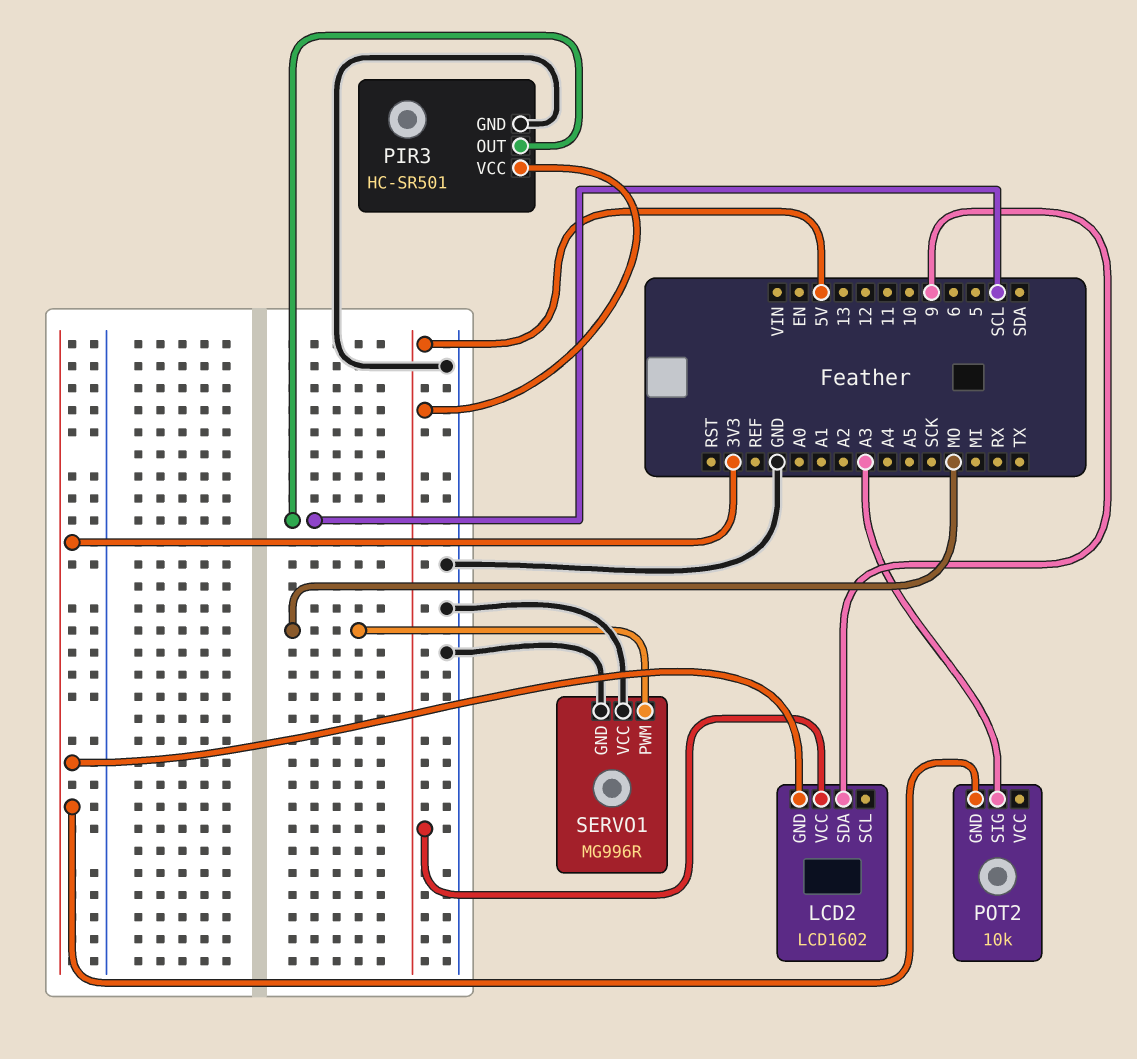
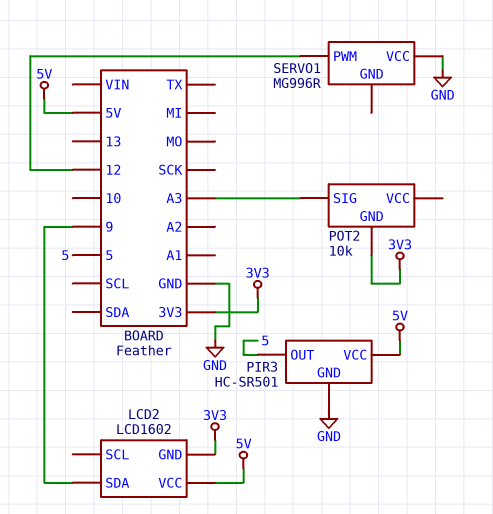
PIR3 pin OUT: SCL -> 5
SERVO1 pin GND: GND -> none
SERVO1 pin PWM: MO -> 12

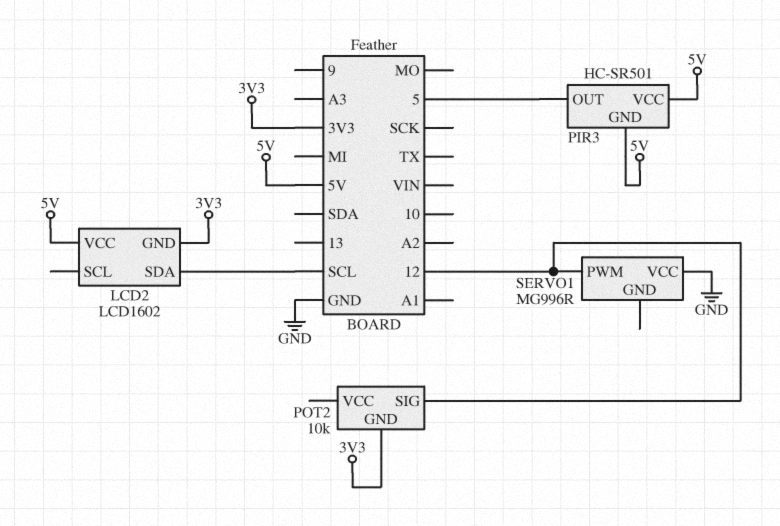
LCD2 pin SDA: 9 -> SCL
PIR3 pin GND: GND -> 5V
POT2 pin SIG: A3 -> 12

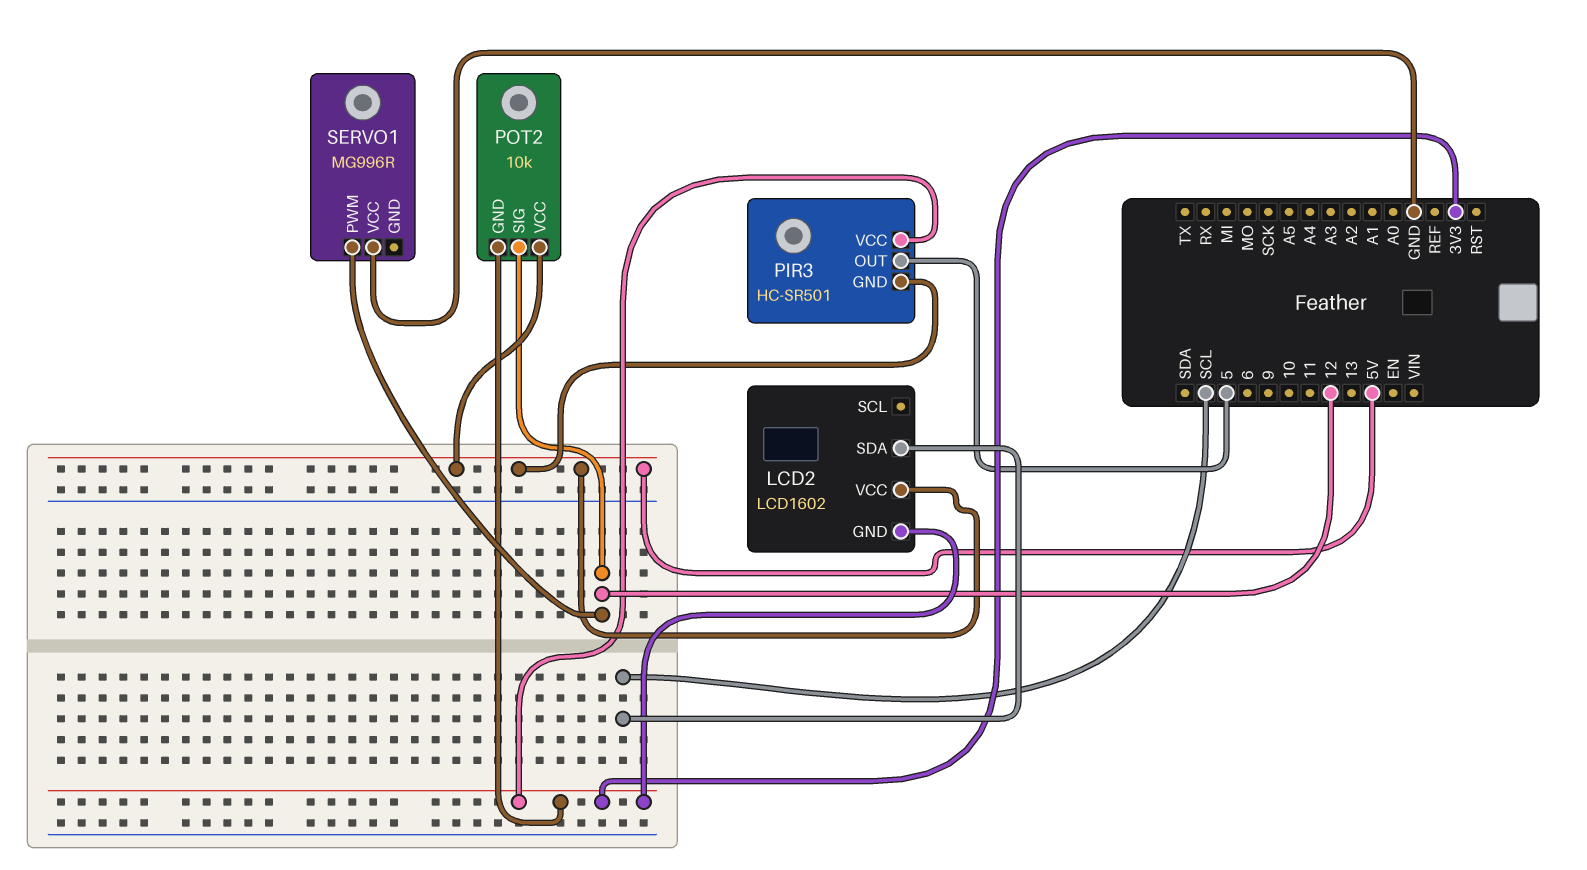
PIR3 pin VCC: 5V -> 3V3
POT2 pin VCC: none -> 5V

